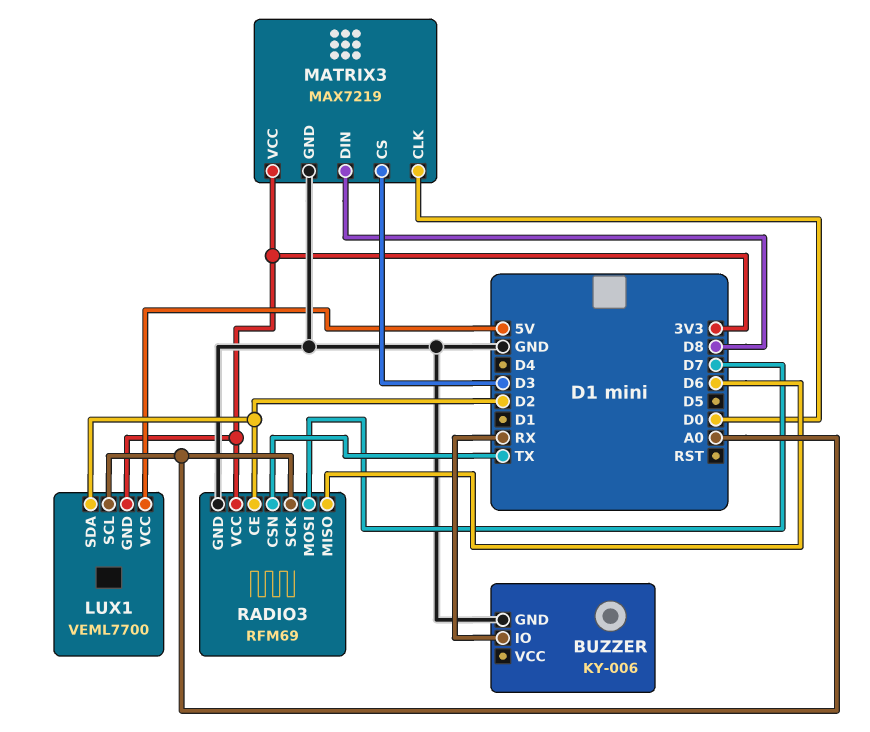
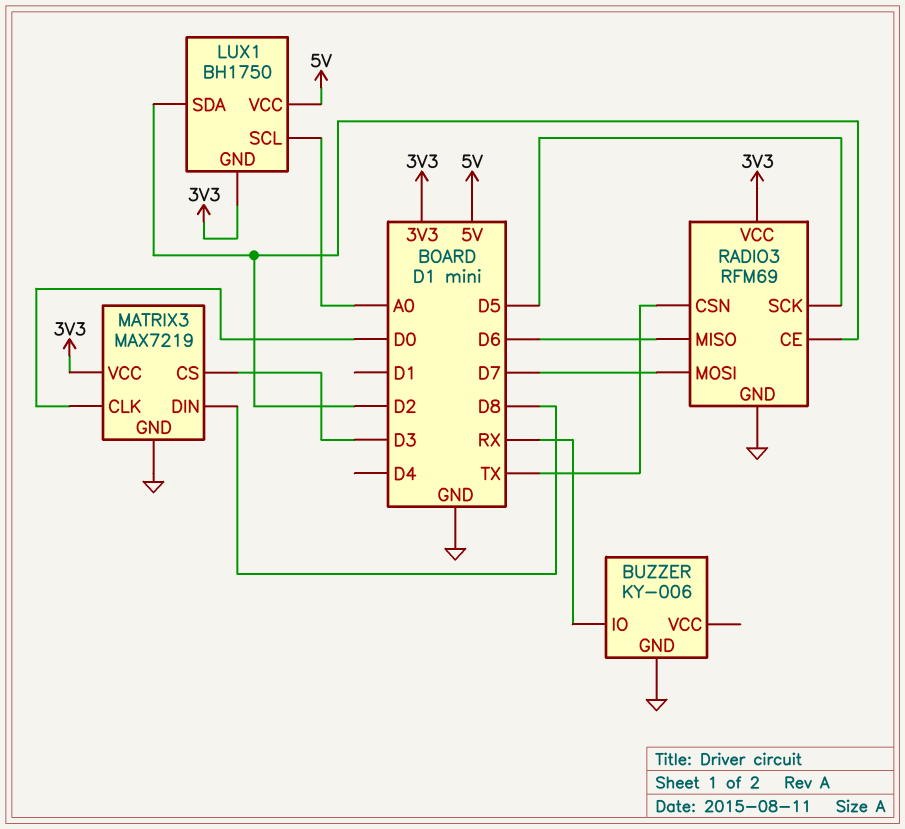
LUX1: VEML7700 -> BH1750
RADIO3 pin SCK: A0 -> D5

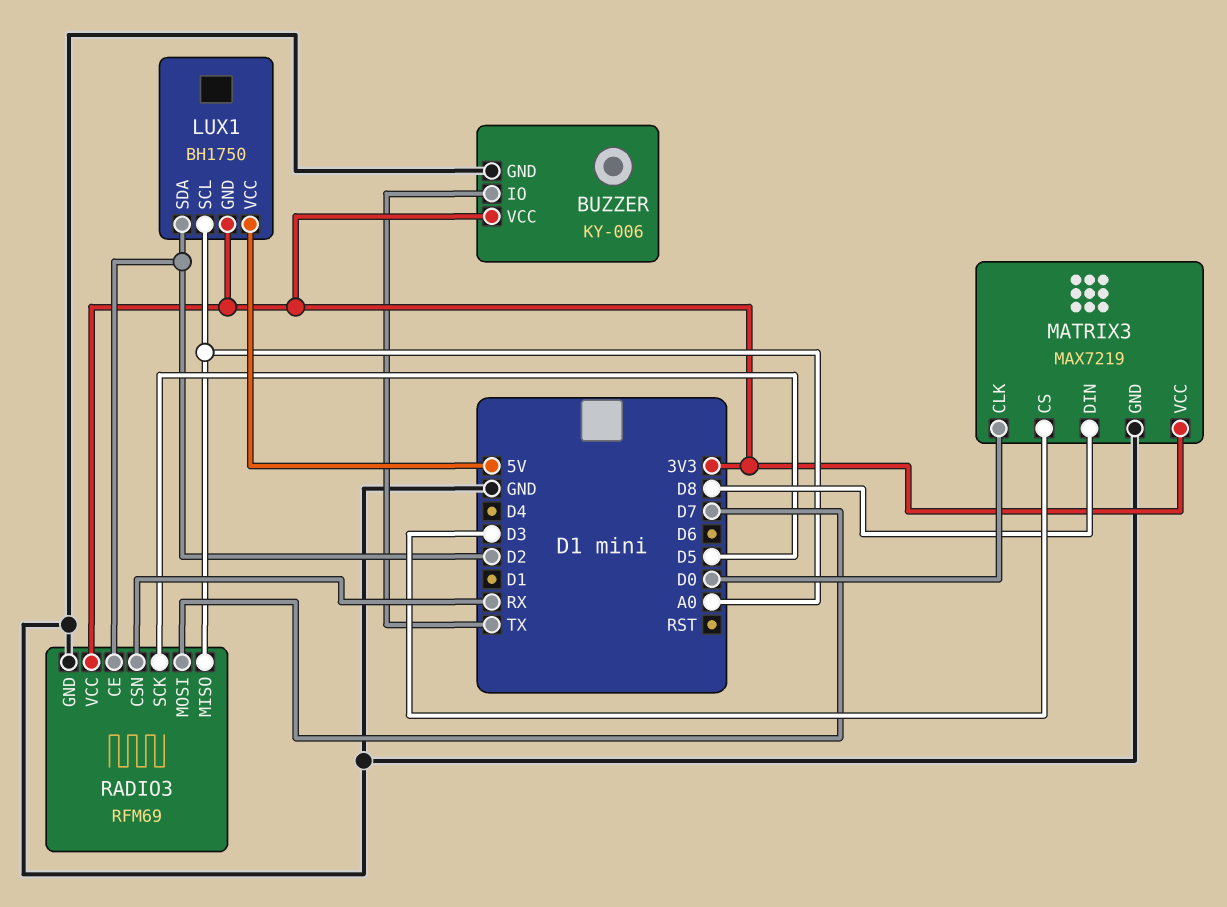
BUZZER pin IO: RX -> TX
BUZZER pin VCC: none -> 3V3
RADIO3 pin CSN: TX -> RX
RADIO3 pin MISO: D6 -> A0

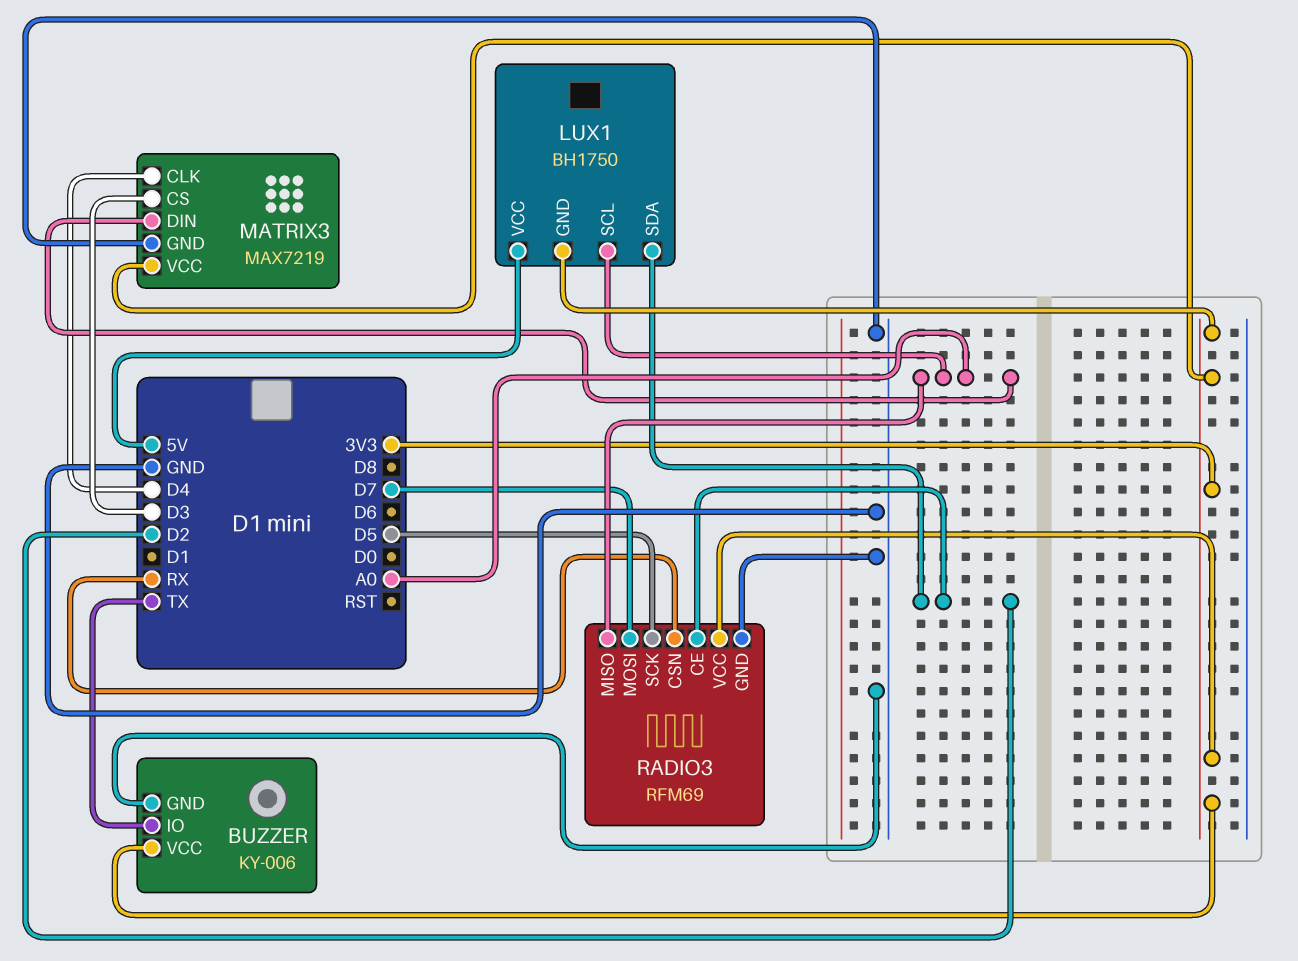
MATRIX3 pin CLK: D0 -> D4
MATRIX3 pin DIN: D8 -> A0

